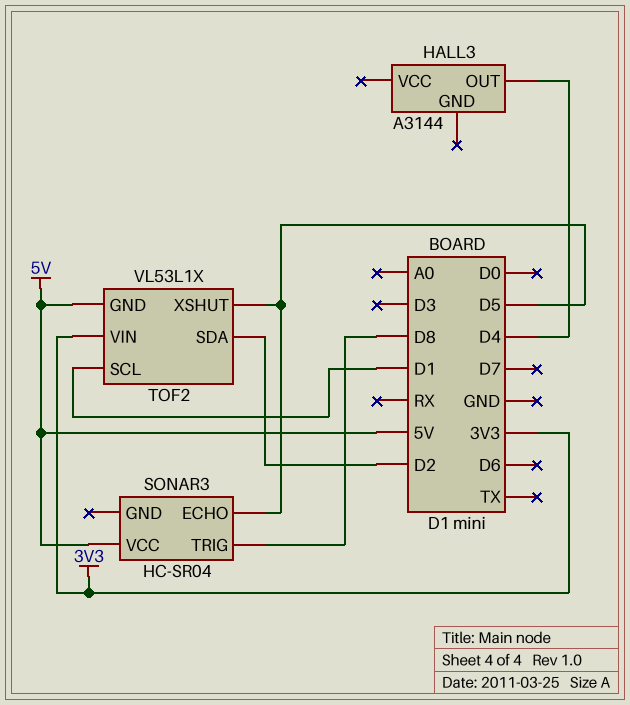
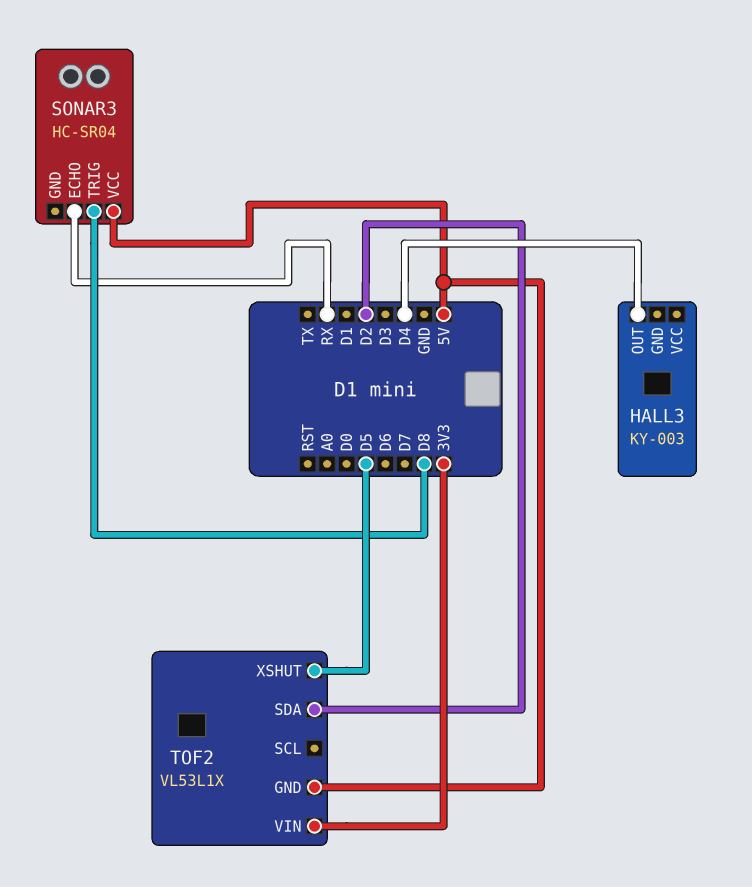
HALL3: A3144 -> KY-003
SONAR3 pin ECHO: D5 -> RX
TOF2 pin SCL: D1 -> none

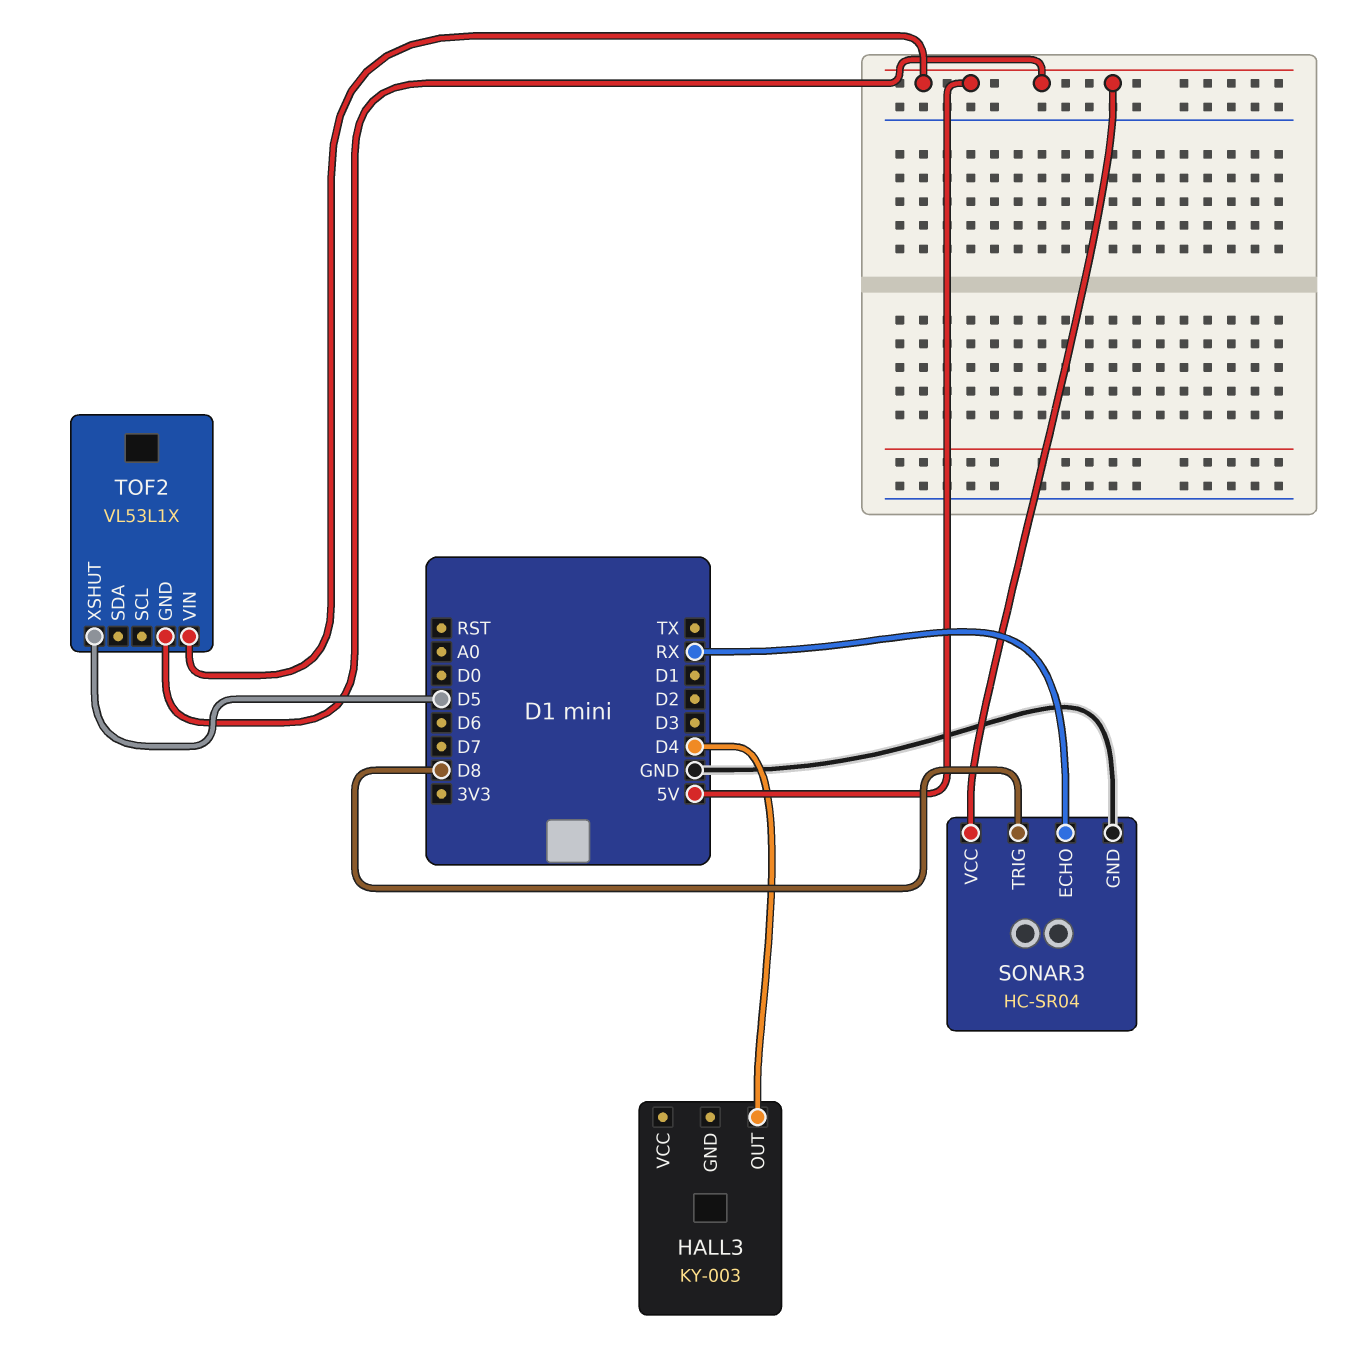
SONAR3 pin GND: none -> GND
TOF2 pin SDA: D2 -> none
TOF2 pin VIN: 3V3 -> 5V

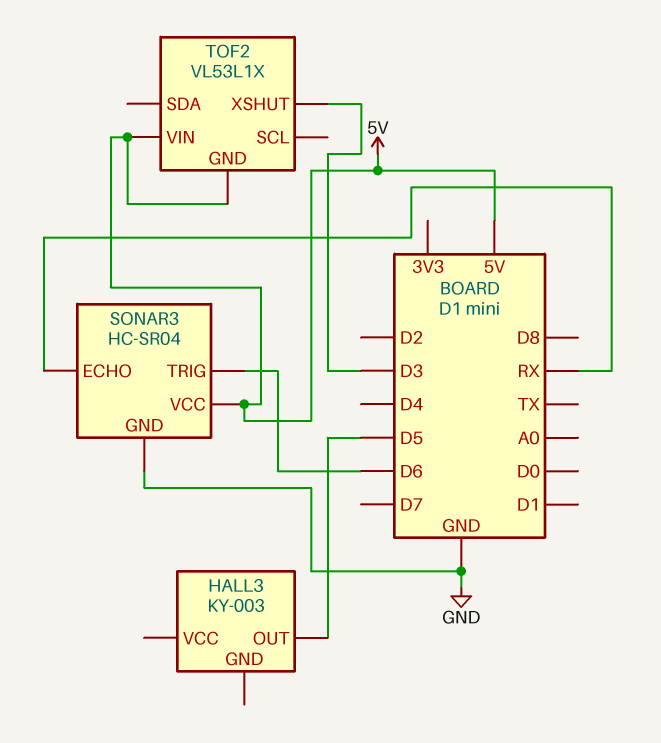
HALL3 pin OUT: D4 -> D5
SONAR3 pin TRIG: D8 -> D6
TOF2 pin XSHUT: D5 -> D3

